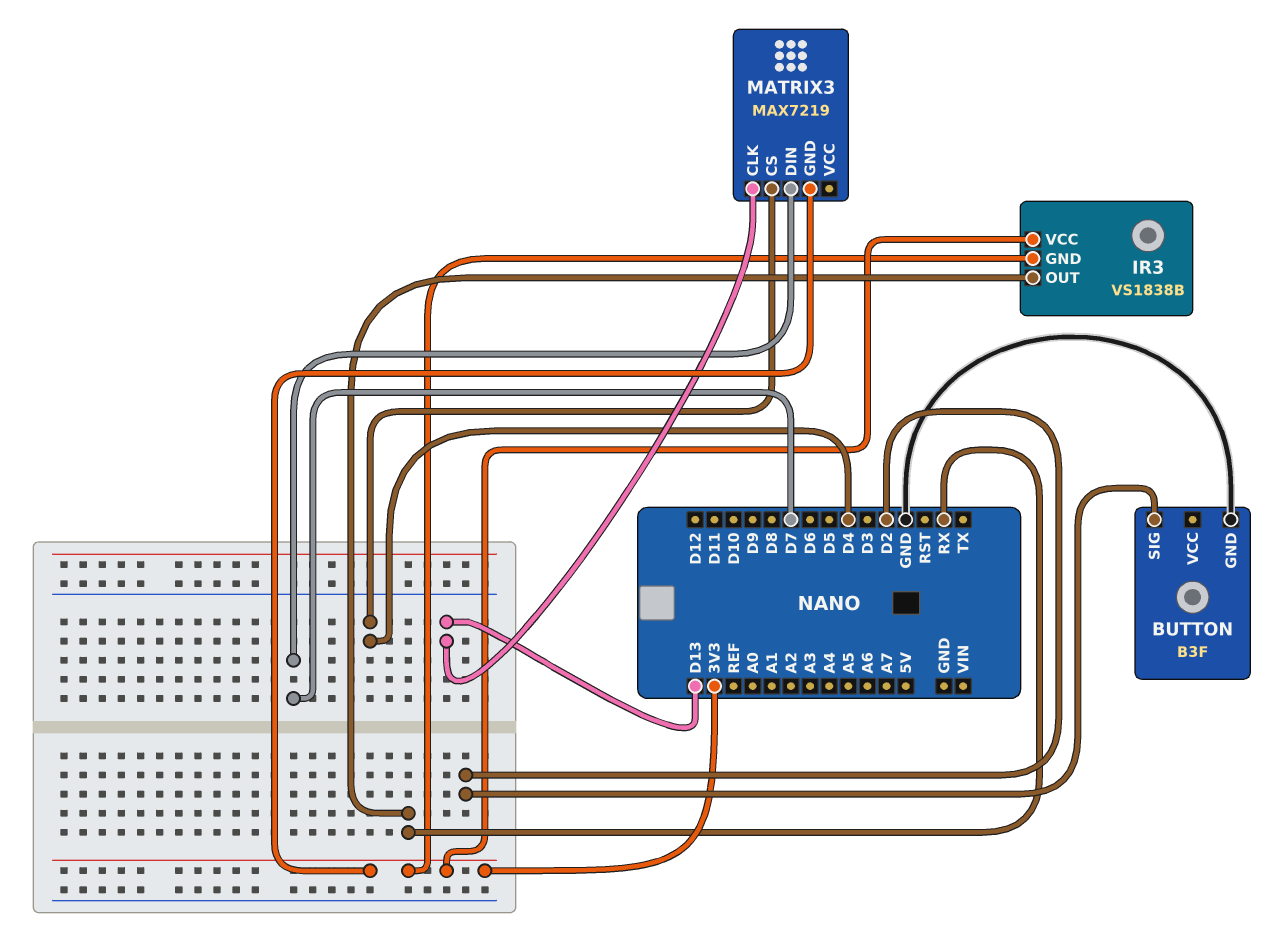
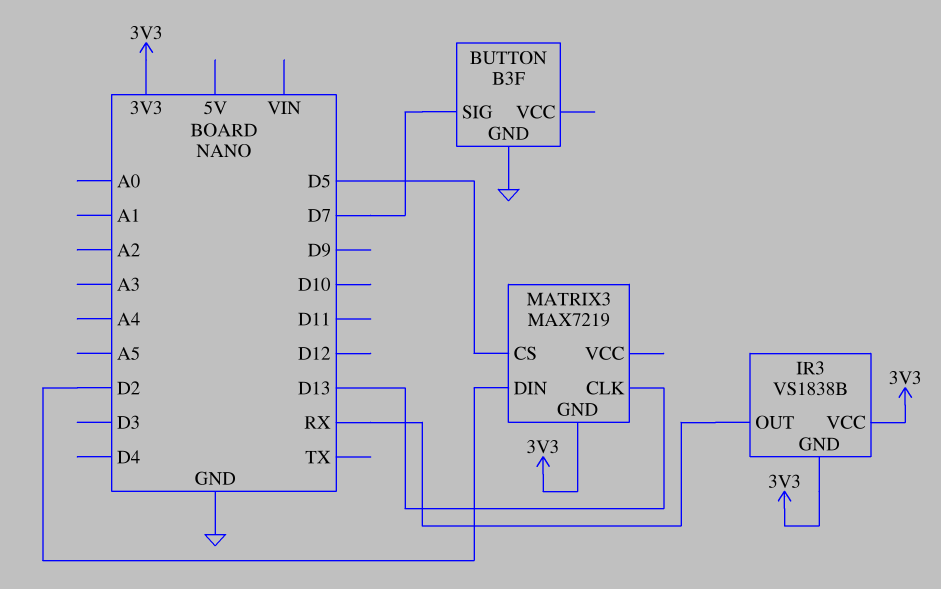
BUTTON pin SIG: D2 -> D7
MATRIX3 pin CS: D4 -> D5
MATRIX3 pin DIN: D7 -> D2

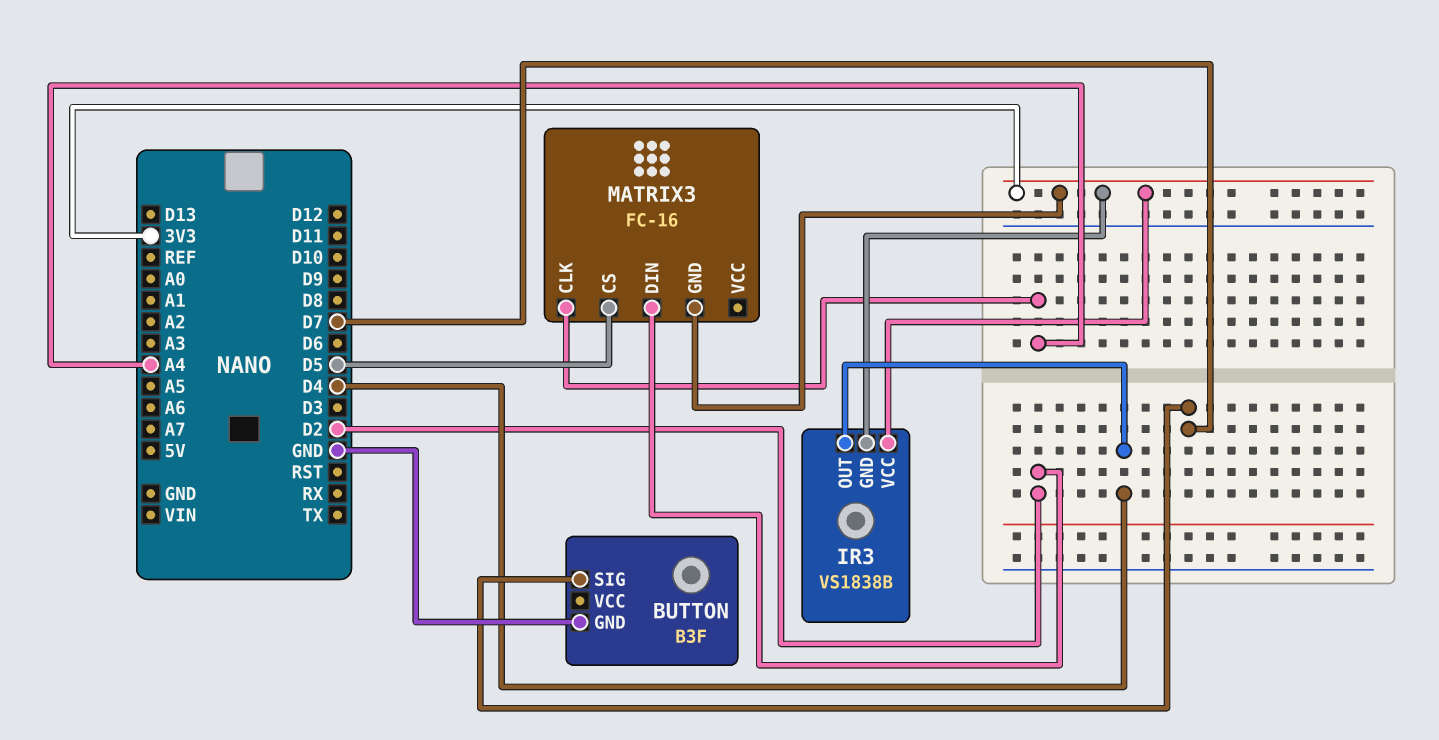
IR3 pin OUT: RX -> D4
MATRIX3: MAX7219 -> FC-16
MATRIX3 pin CLK: D13 -> A4

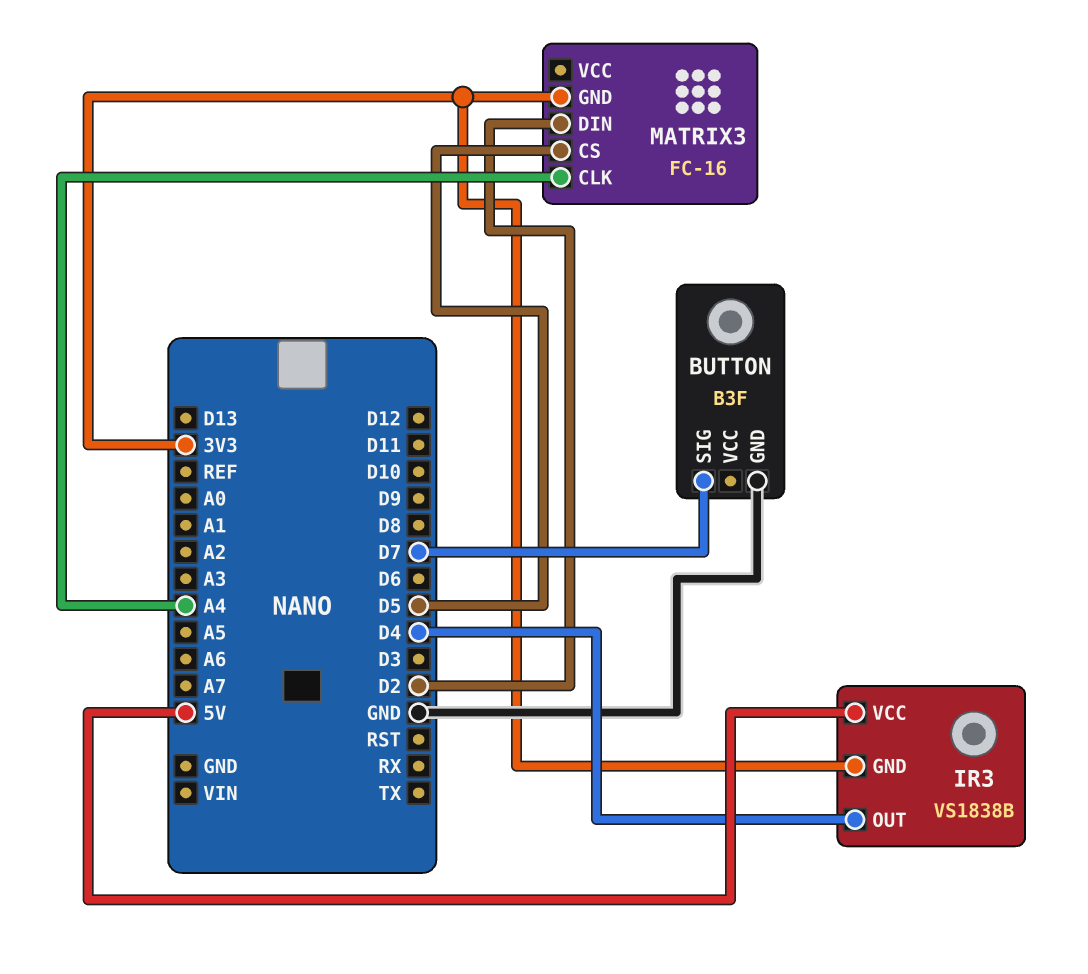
IR3 pin VCC: 3V3 -> 5V

